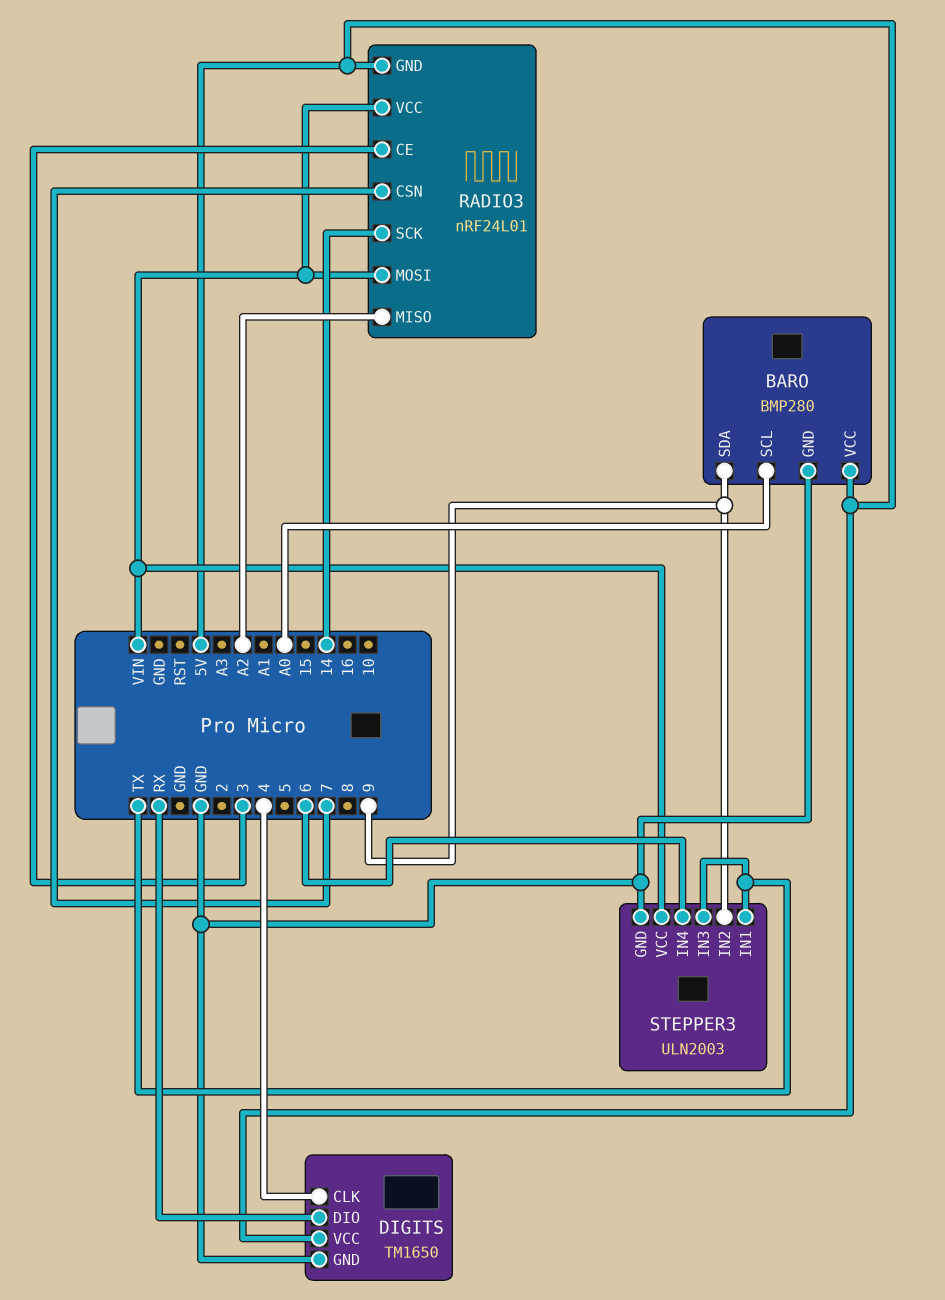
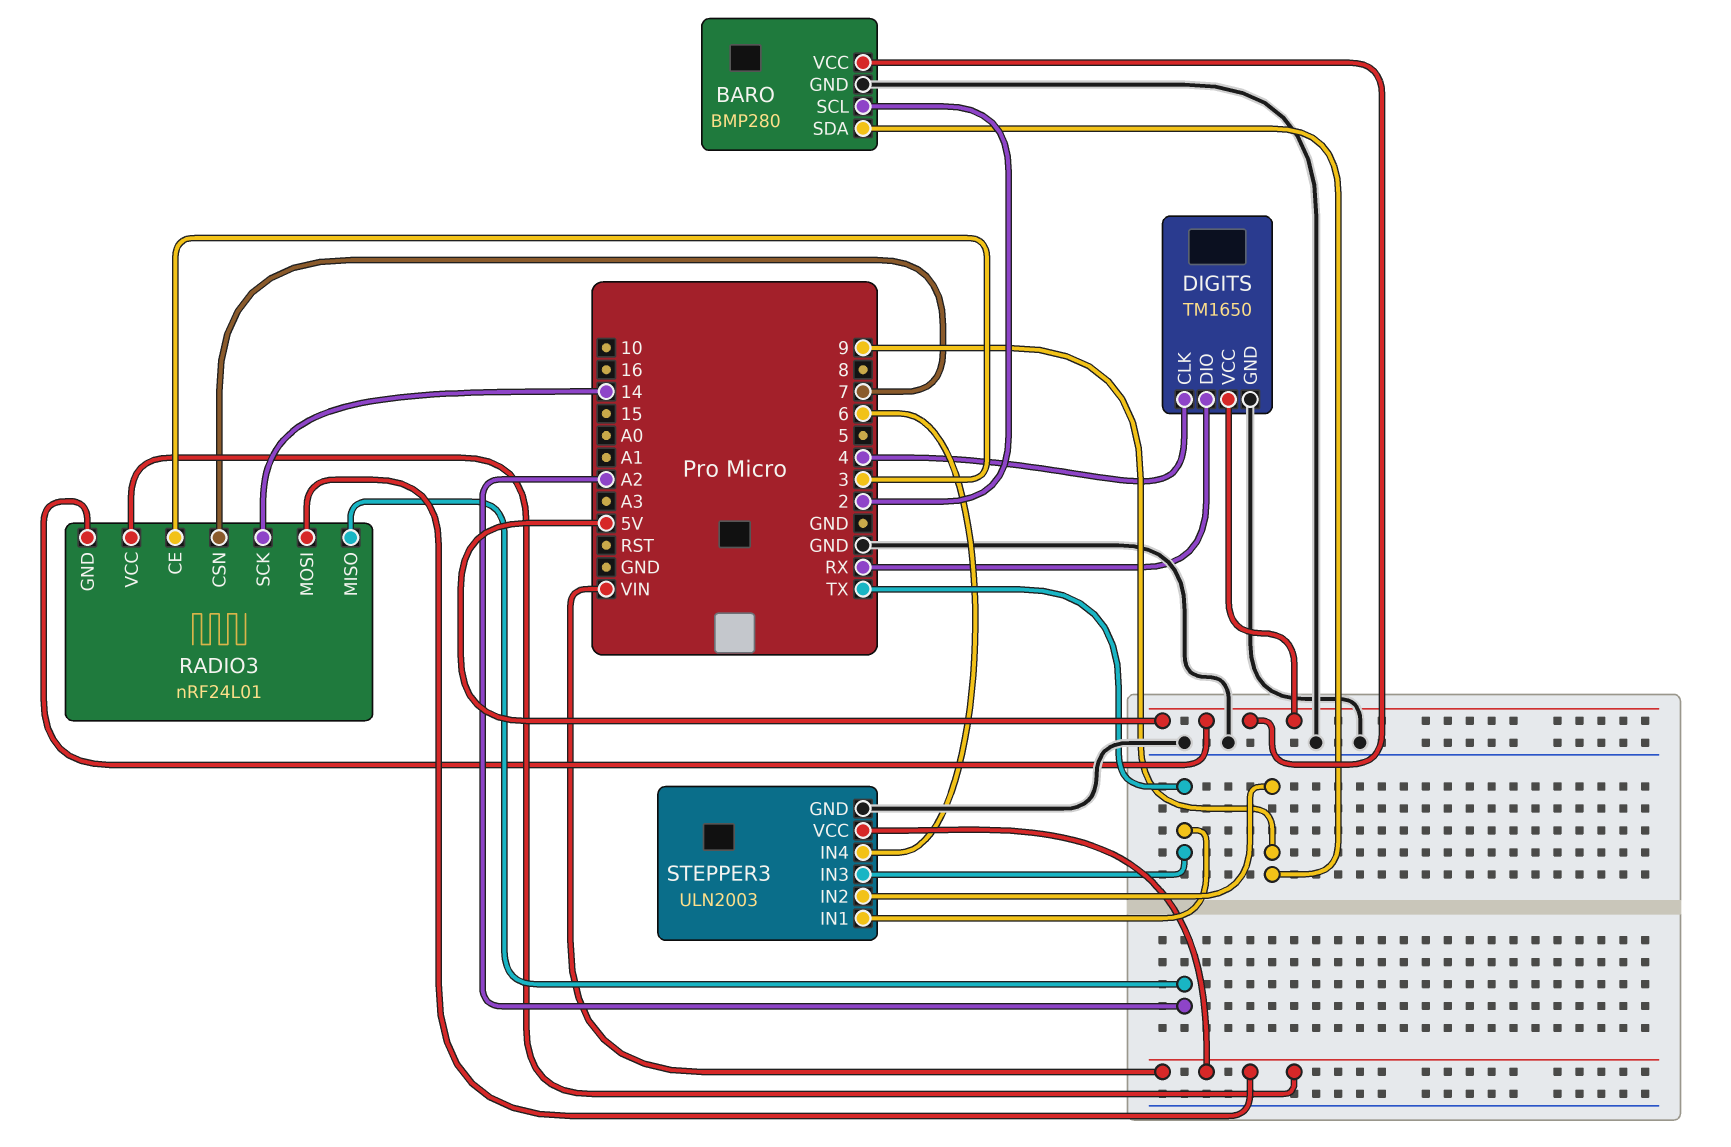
BARO pin SCL: A0 -> 2

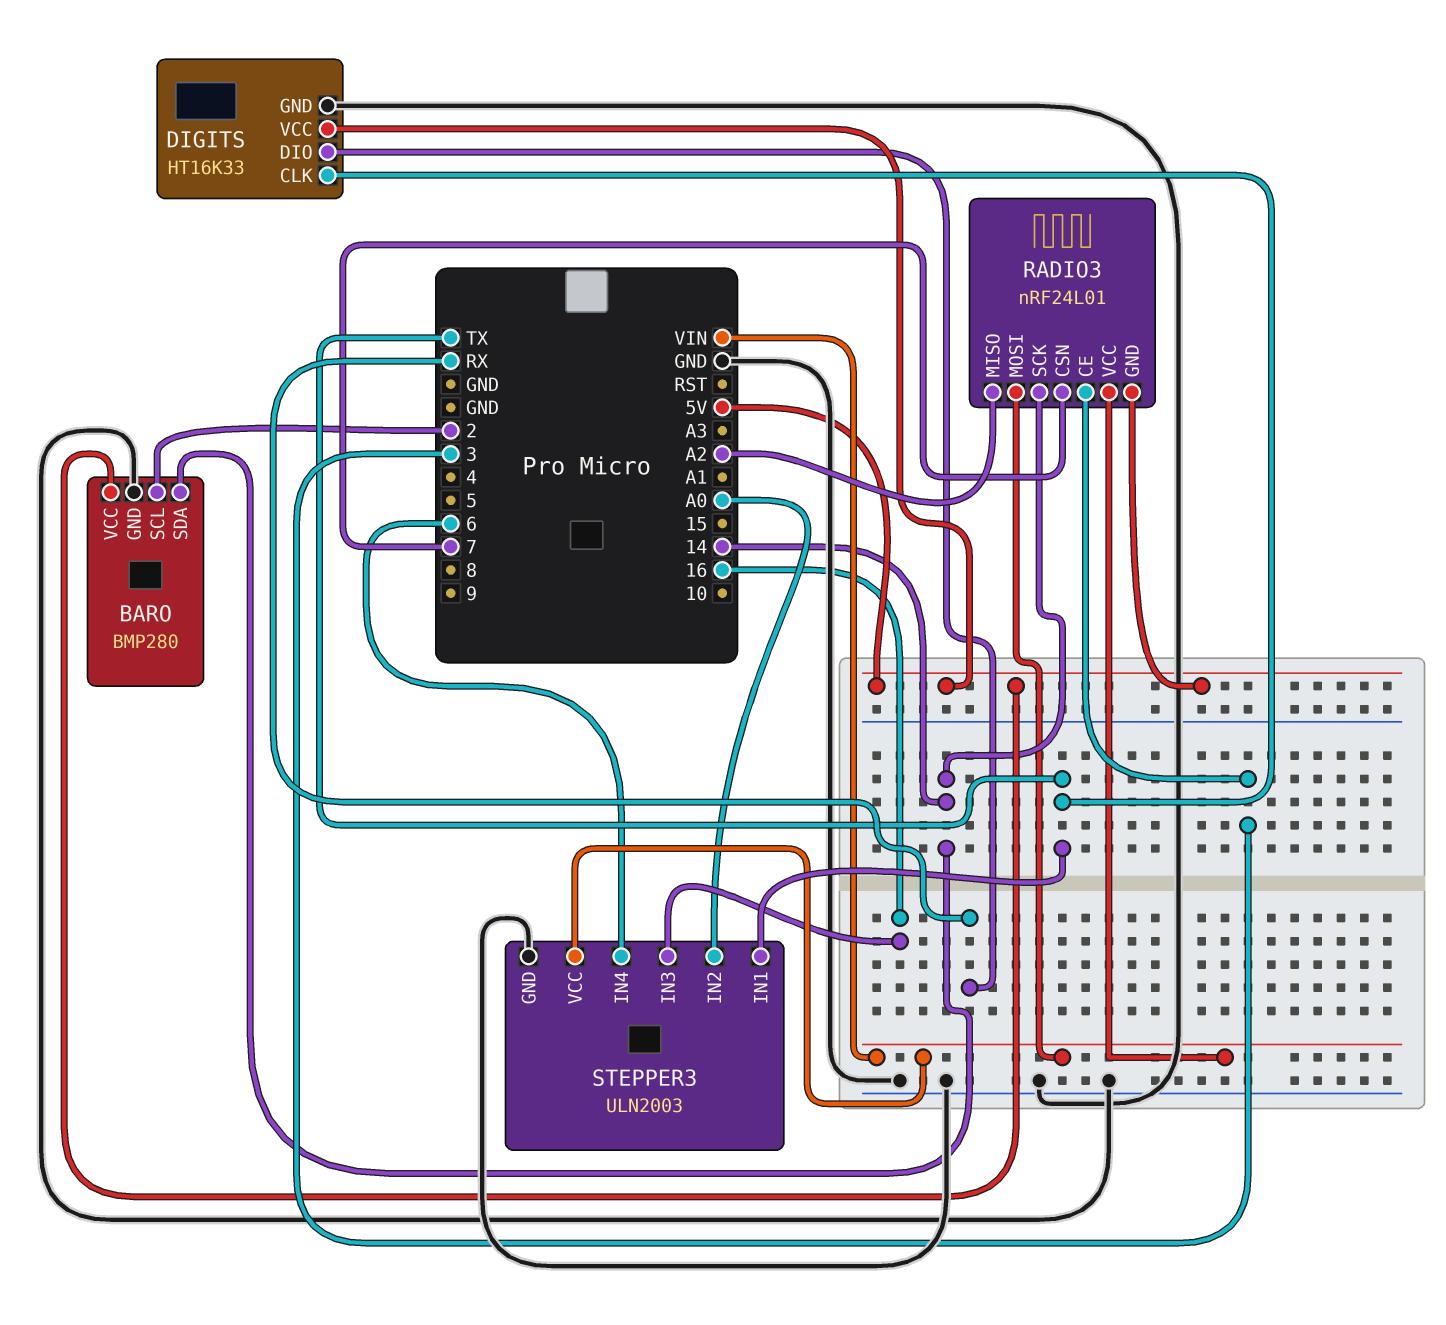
BARO pin SDA: 9 -> 14
DIGITS: TM1650 -> HT16K33
DIGITS pin CLK: 4 -> TX
STEPPER3 pin IN2: 9 -> A0
STEPPER3 pin IN3: TX -> 16

